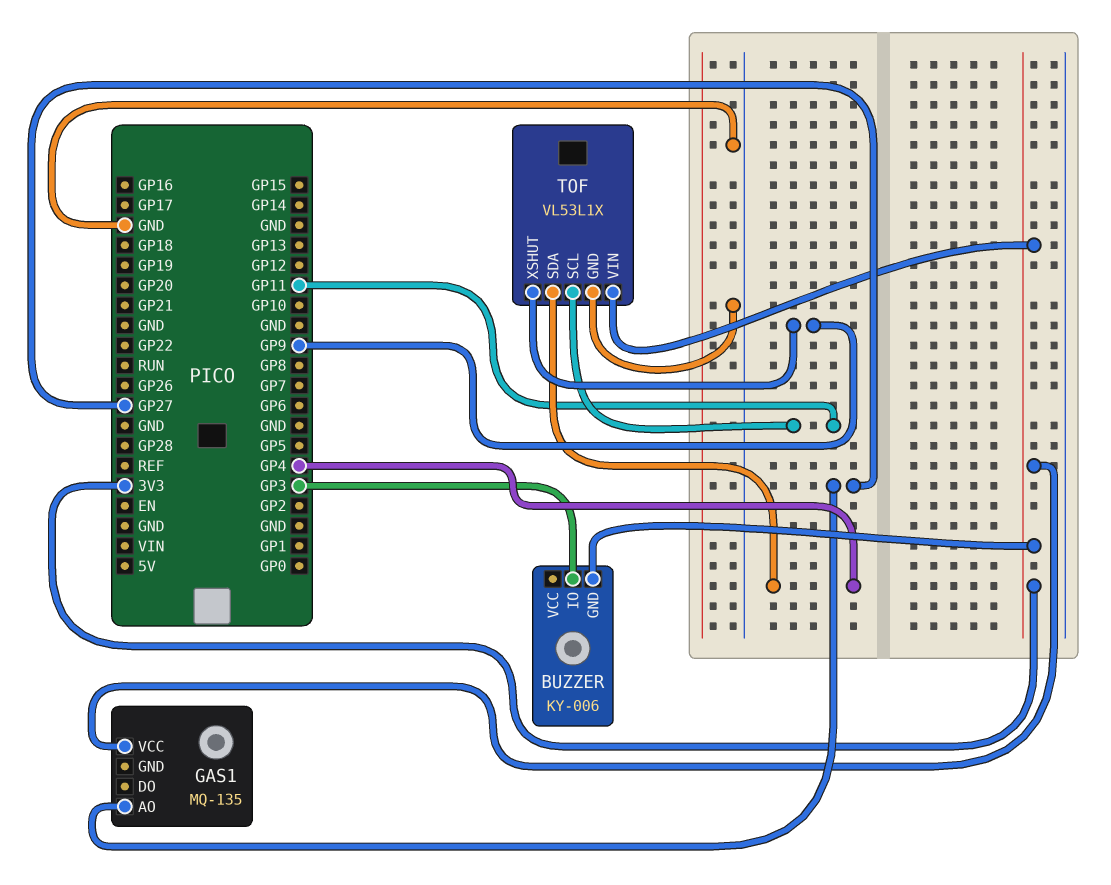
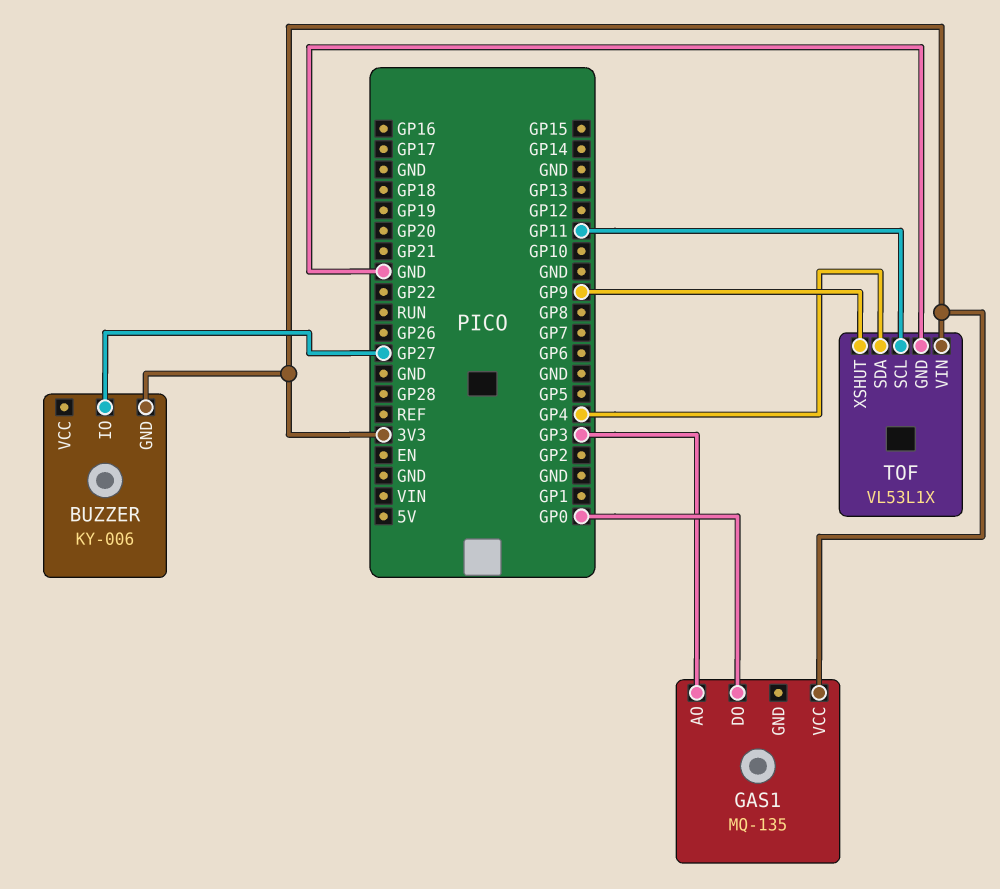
BUZZER pin IO: GP3 -> GP27
GAS1 pin AO: GP27 -> GP3
GAS1 pin DO: none -> GP0

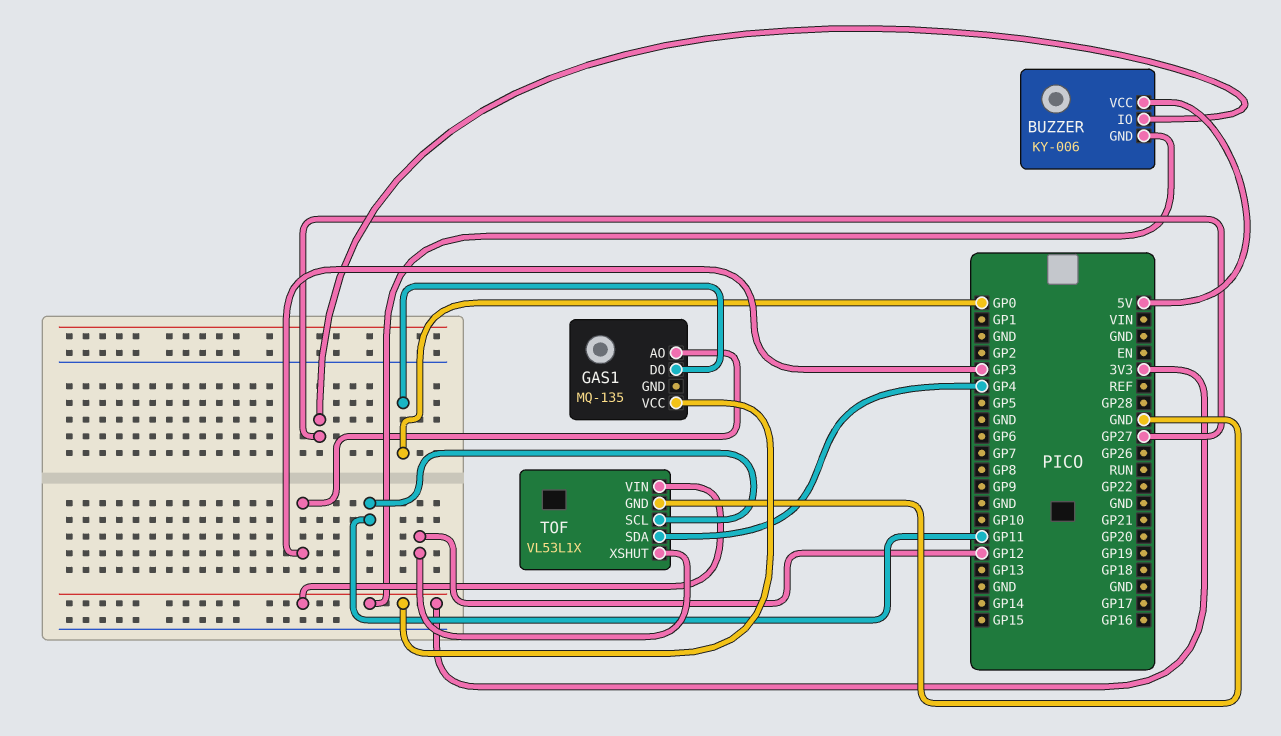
BUZZER pin VCC: none -> 5V
TOF pin XSHUT: GP9 -> GP12

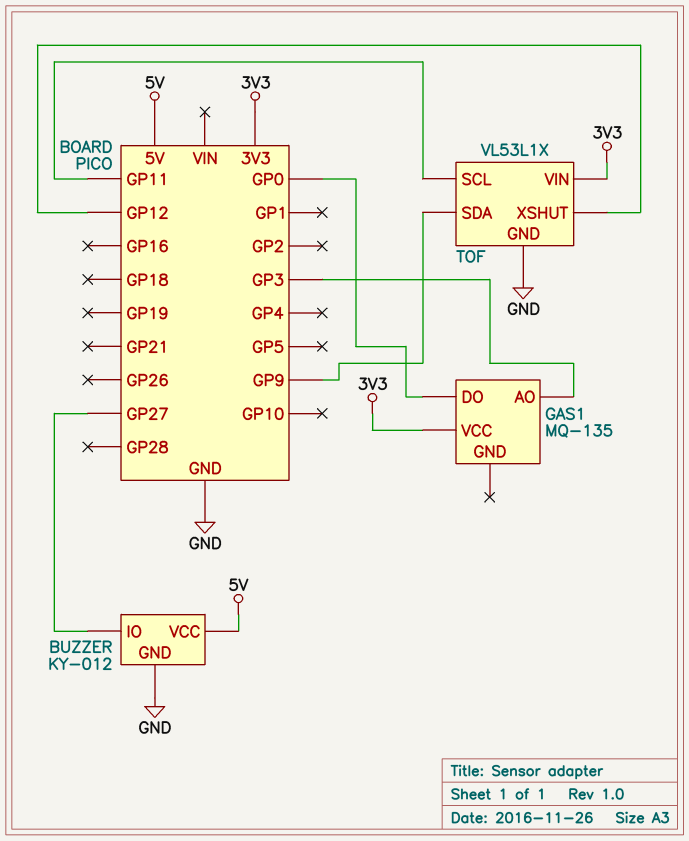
BUZZER: KY-006 -> KY-012
BUZZER pin GND: 3V3 -> GND
TOF pin SDA: GP4 -> GP9

